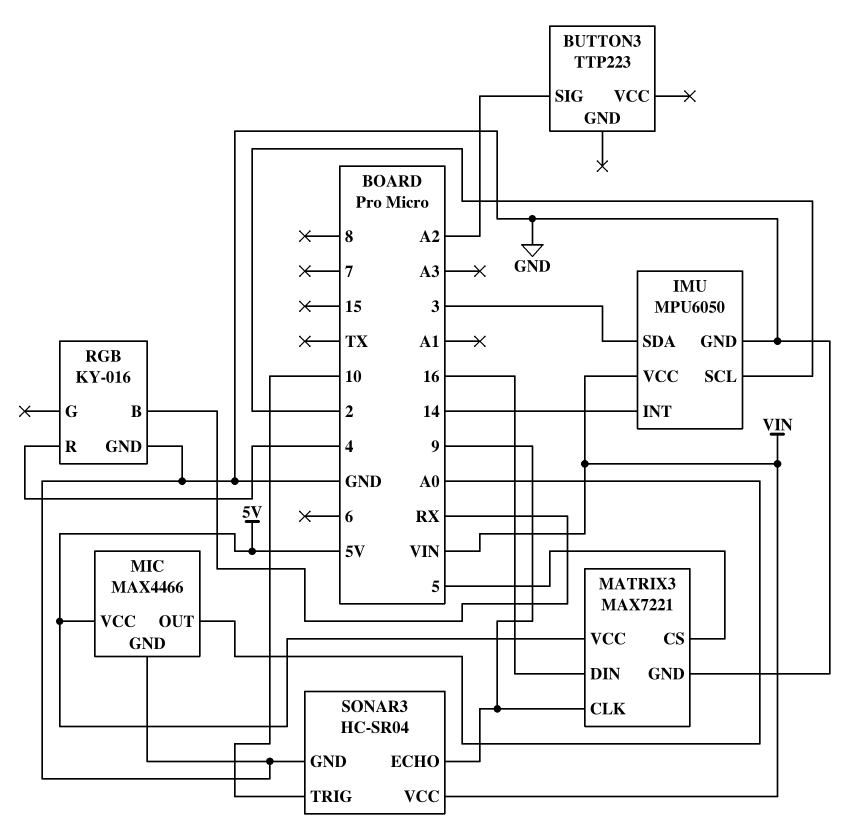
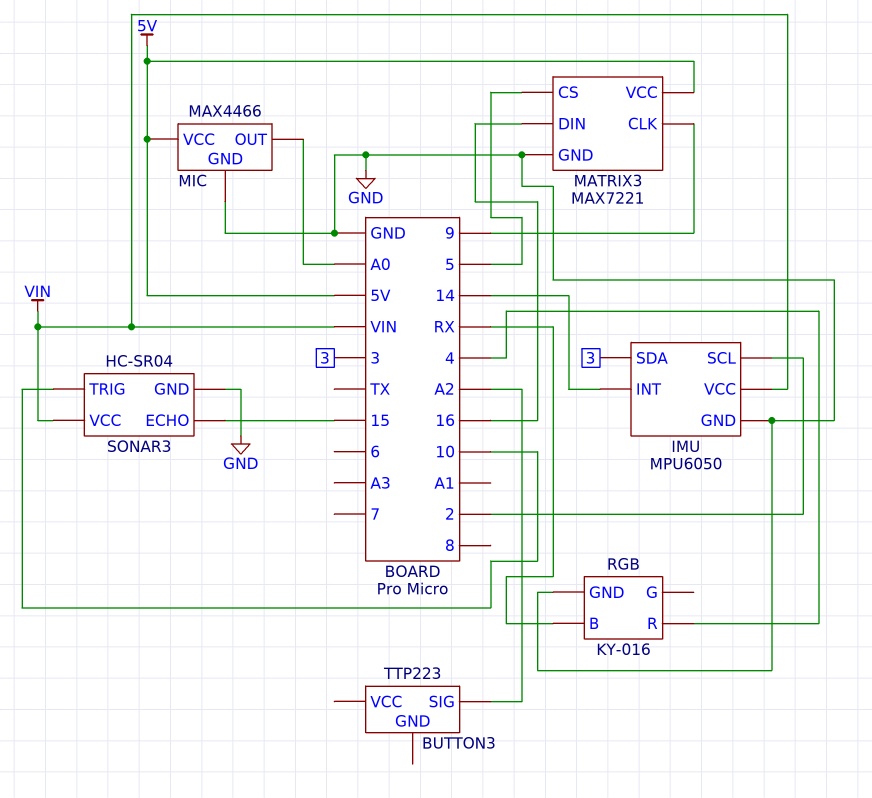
SONAR3 pin ECHO: 9 -> 15

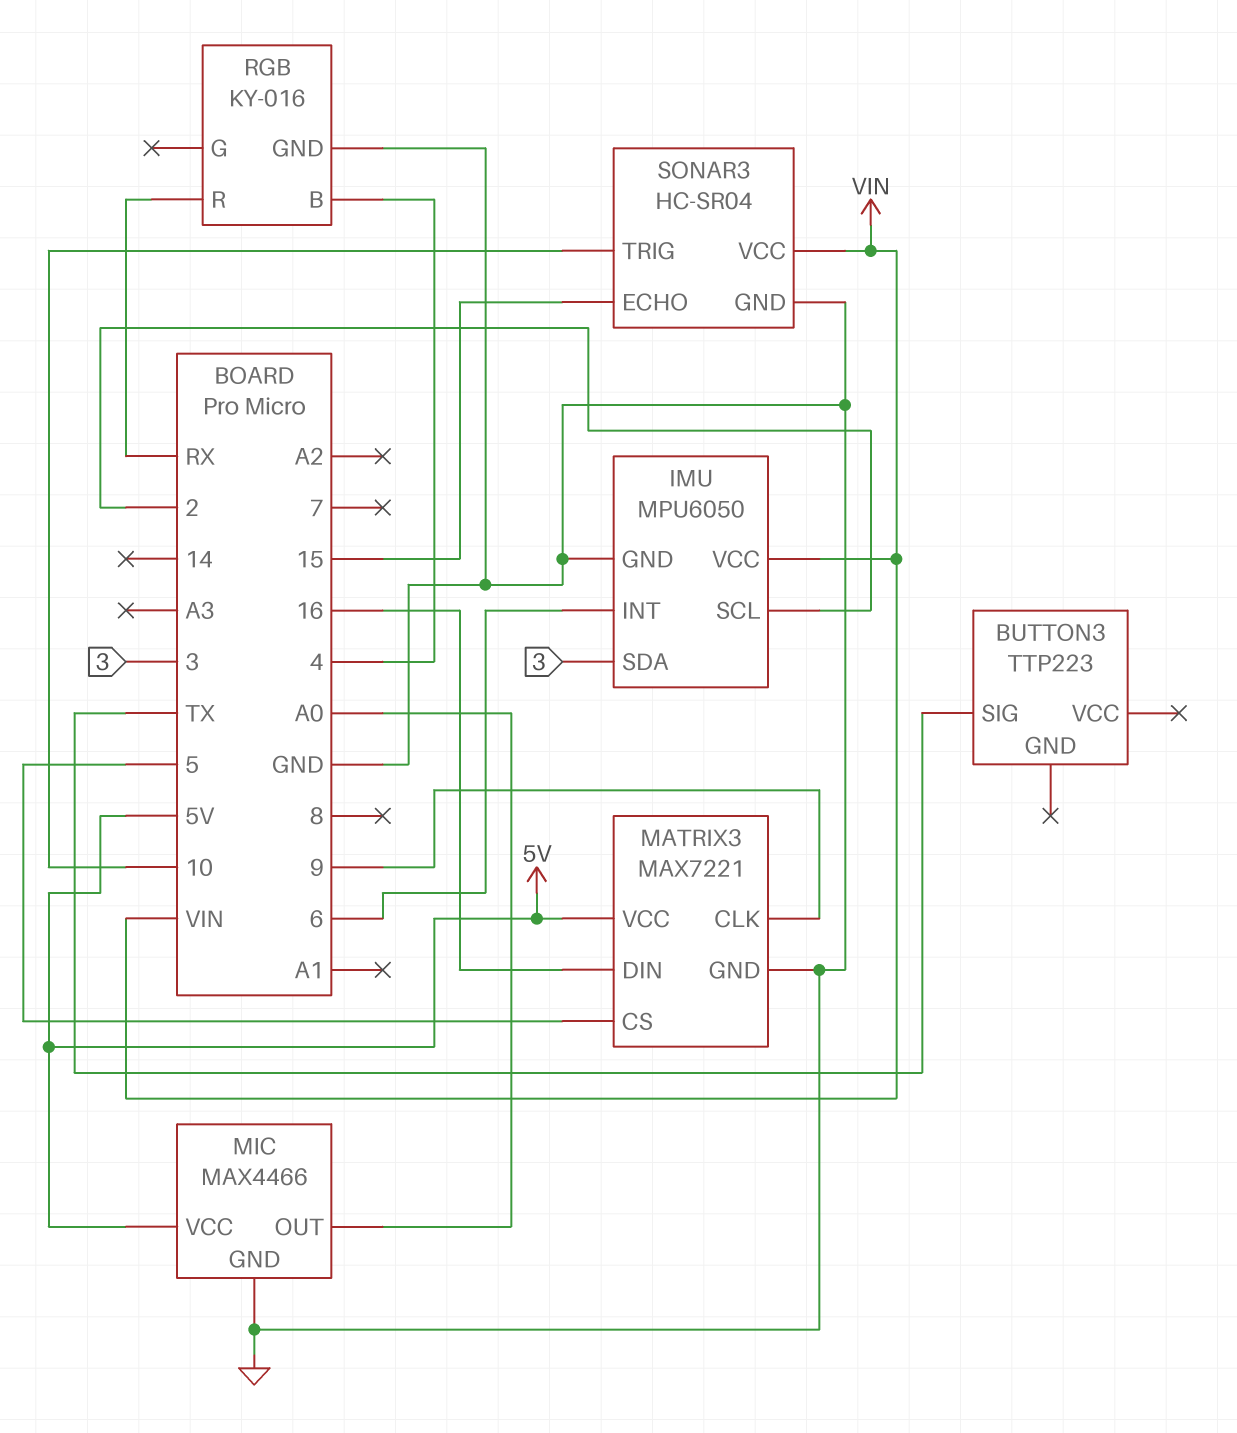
BUTTON3 pin SIG: A2 -> TX
IMU pin INT: 14 -> 6
RGB pin B: RX -> 4
RGB pin R: 4 -> RX

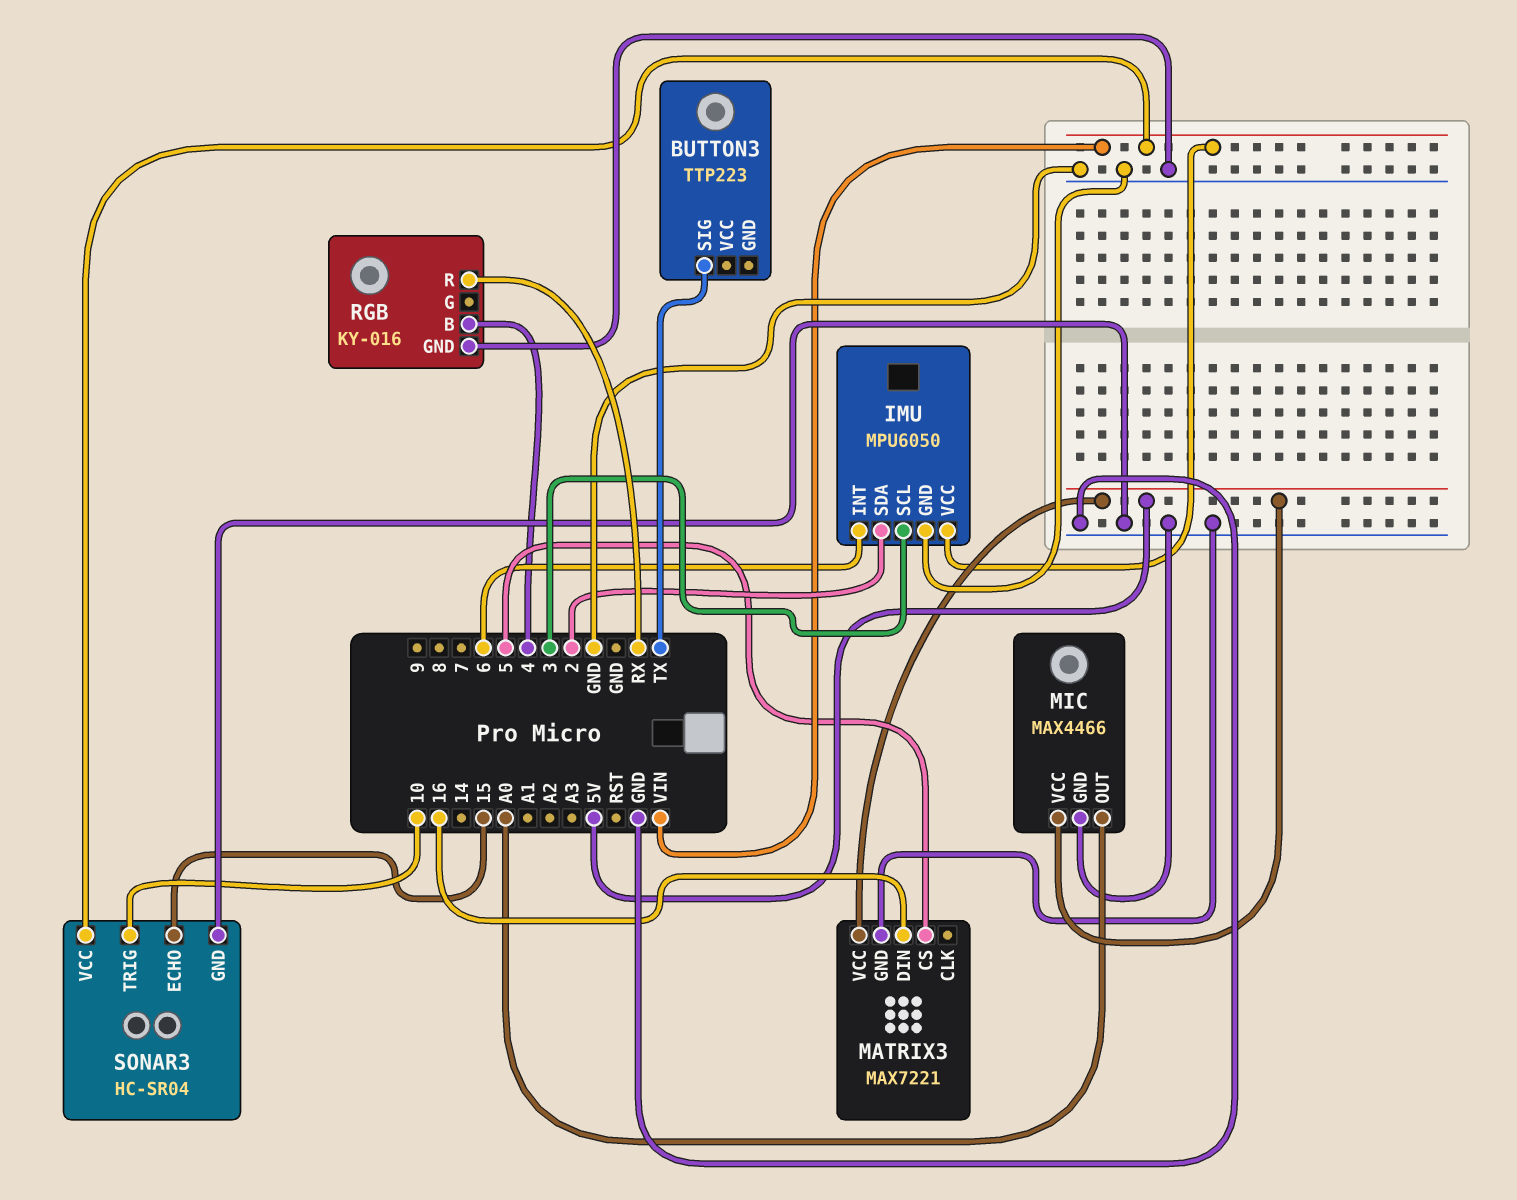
IMU pin SCL: 2 -> 3
IMU pin SDA: 3 -> 2
MATRIX3 pin CLK: 9 -> none

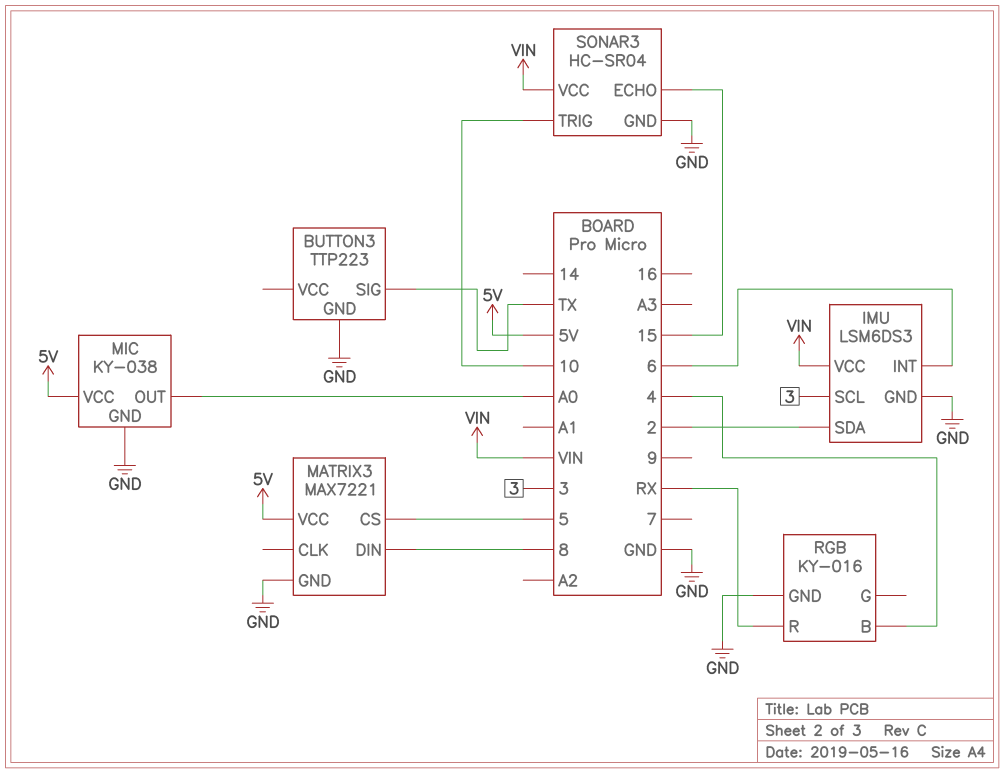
BUTTON3 pin GND: none -> GND
IMU: MPU6050 -> LSM6DS3
MATRIX3 pin DIN: 16 -> 8
MIC: MAX4466 -> KY-038

